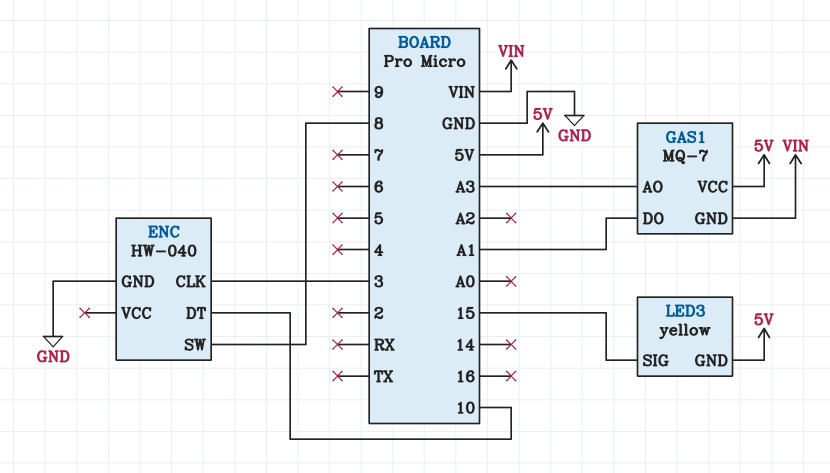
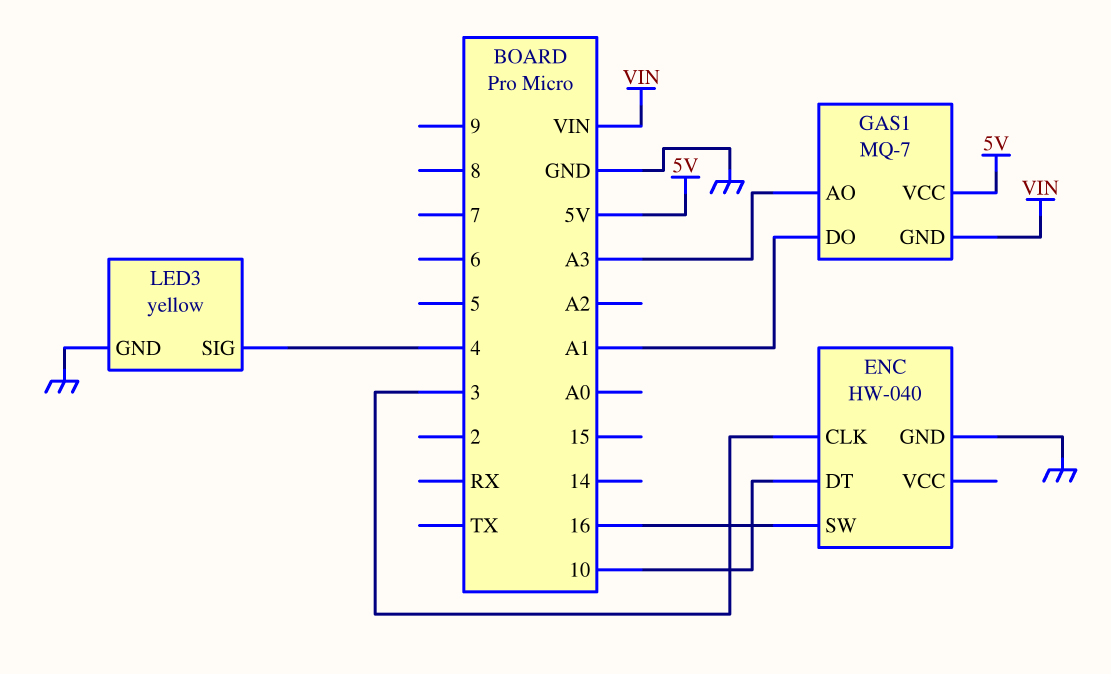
ENC pin SW: 8 -> 16
LED3 pin GND: 5V -> GND
LED3 pin SIG: 15 -> 4

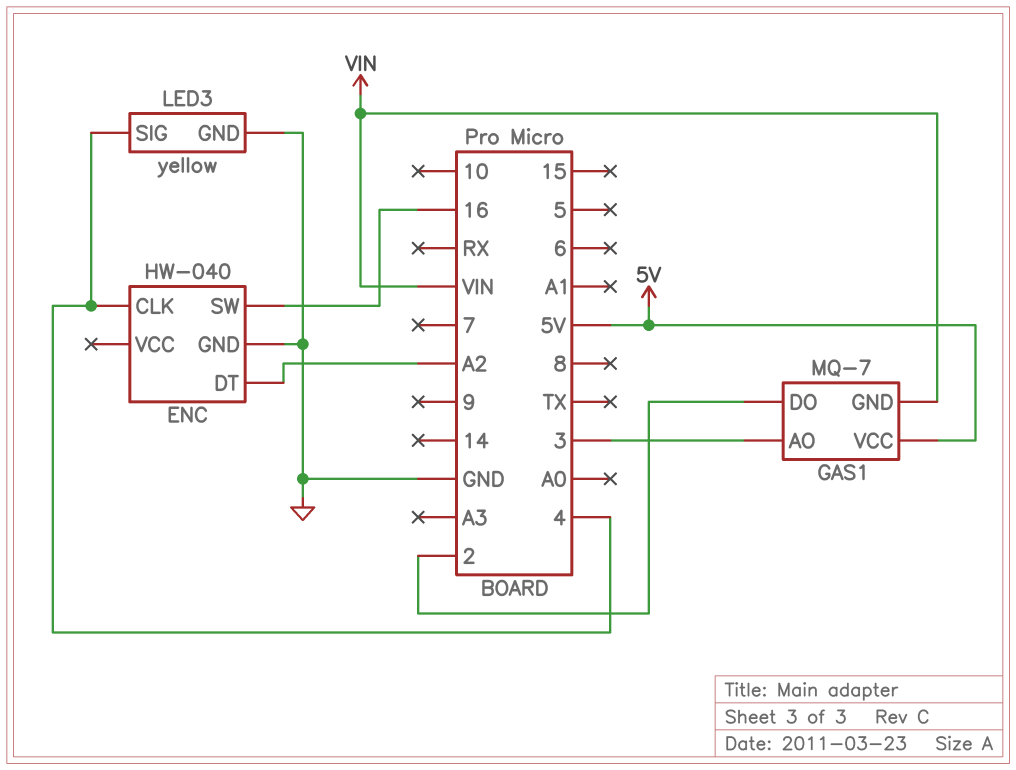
ENC pin CLK: 3 -> 4
ENC pin DT: 10 -> A2
GAS1 pin AO: A3 -> 3
GAS1 pin DO: A1 -> 2

